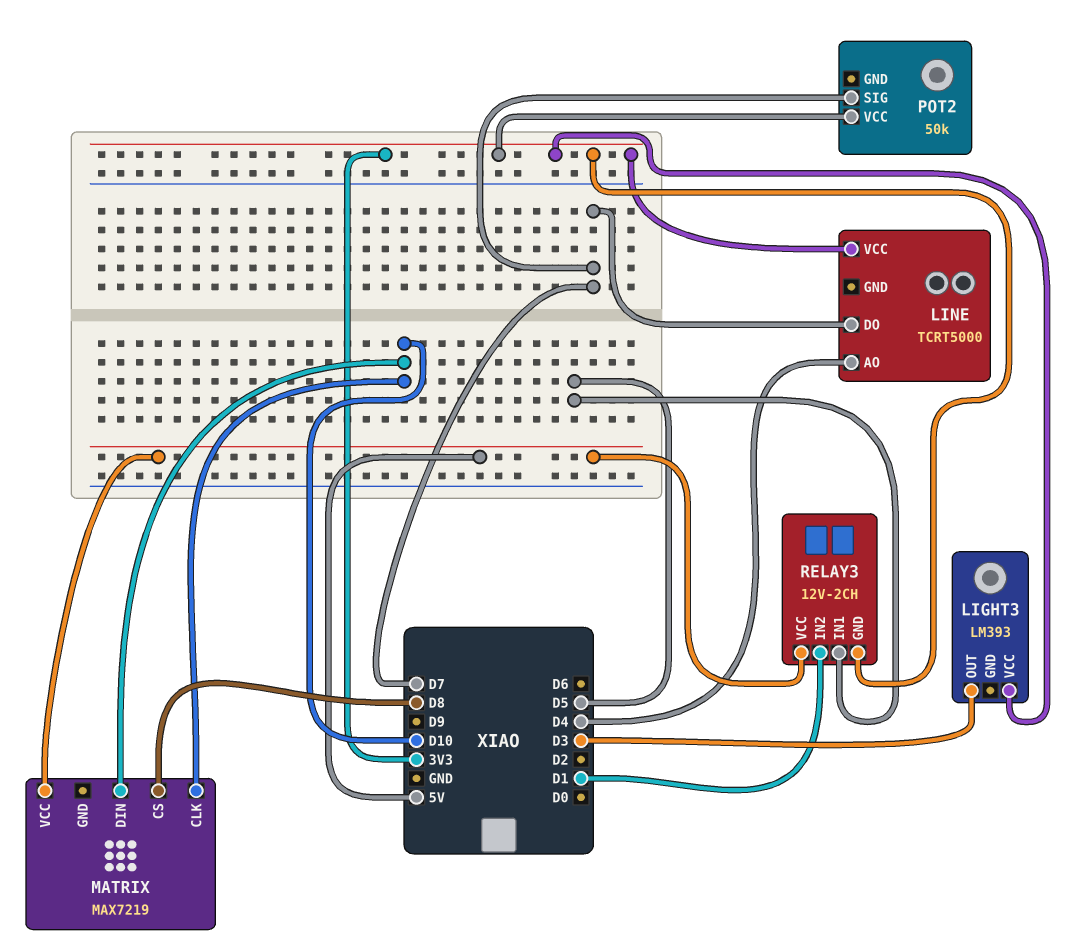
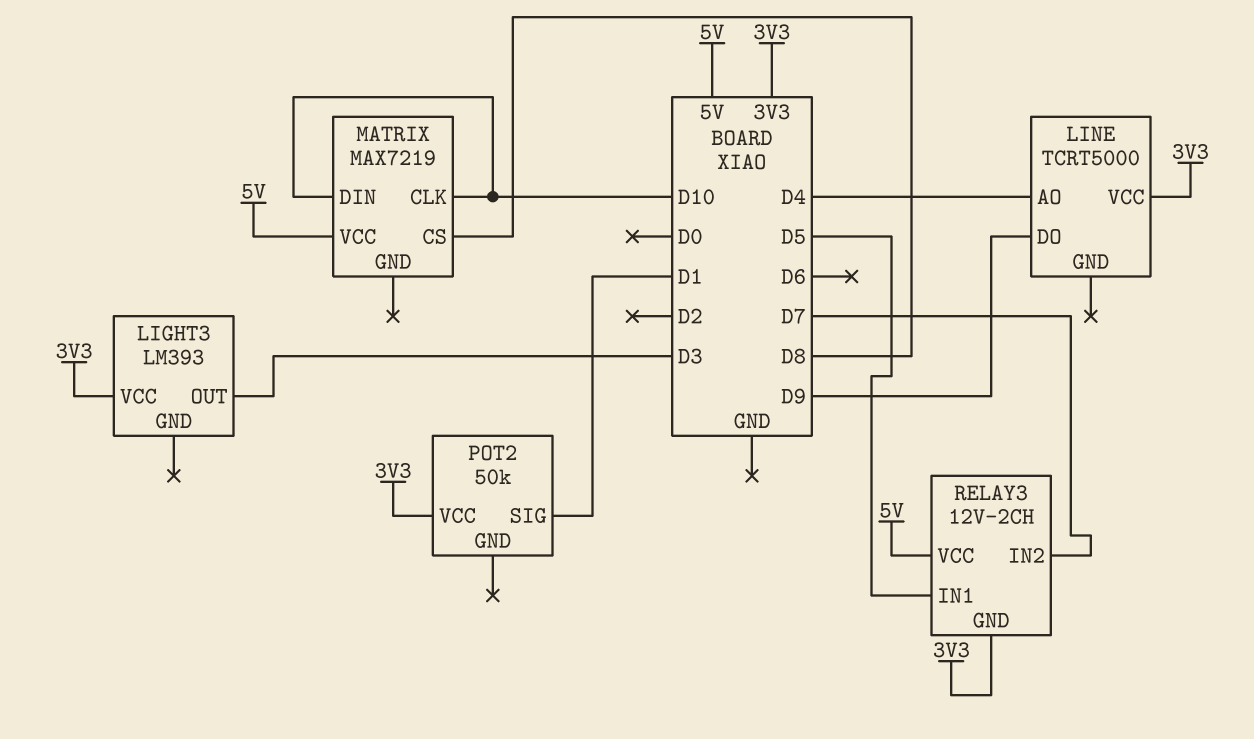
LINE pin DO: D7 -> D9
POT2 pin SIG: D7 -> D1
RELAY3 pin IN2: D1 -> D7

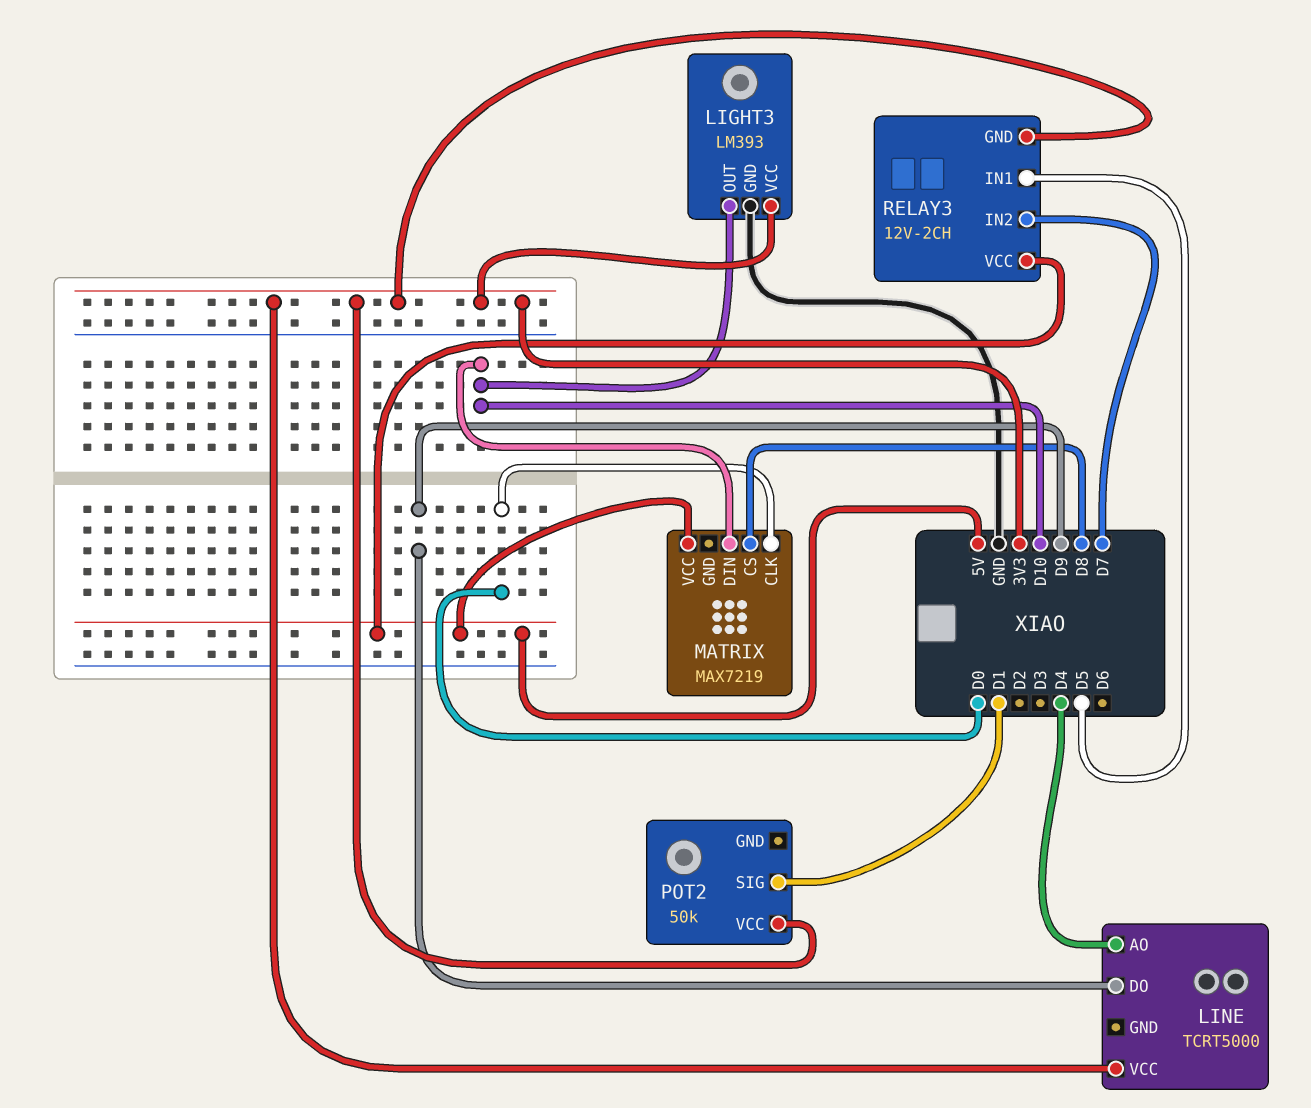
LIGHT3 pin GND: none -> GND
LIGHT3 pin OUT: D3 -> D10
MATRIX pin CLK: D10 -> D0

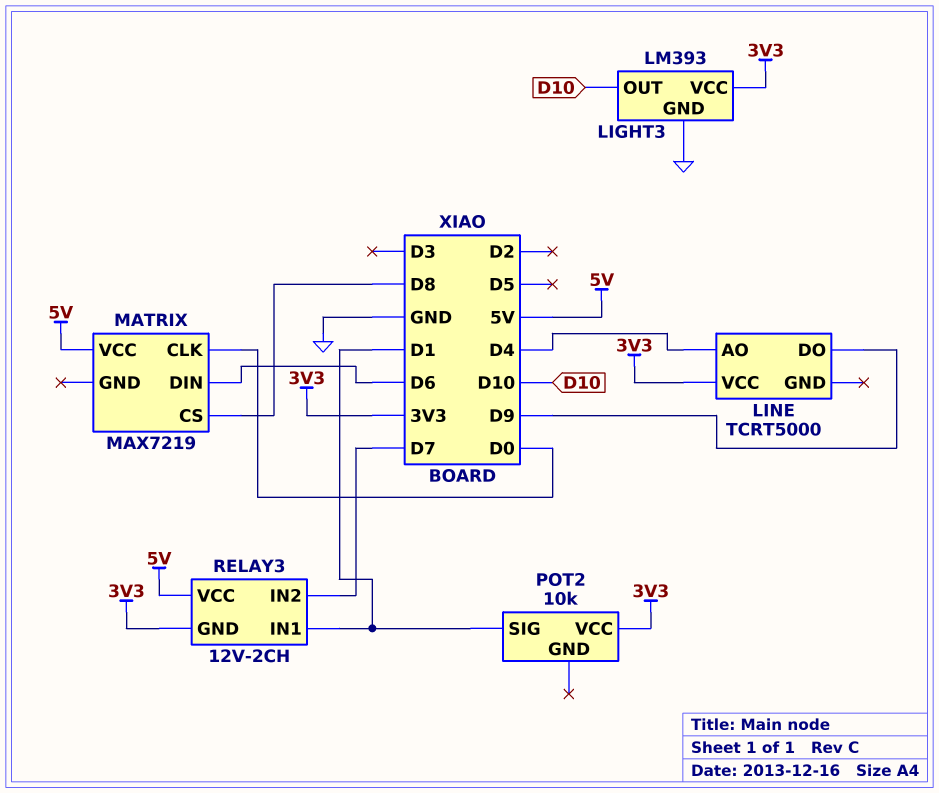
MATRIX pin DIN: D10 -> D6
POT2: 50k -> 10k
RELAY3 pin IN1: D5 -> D1

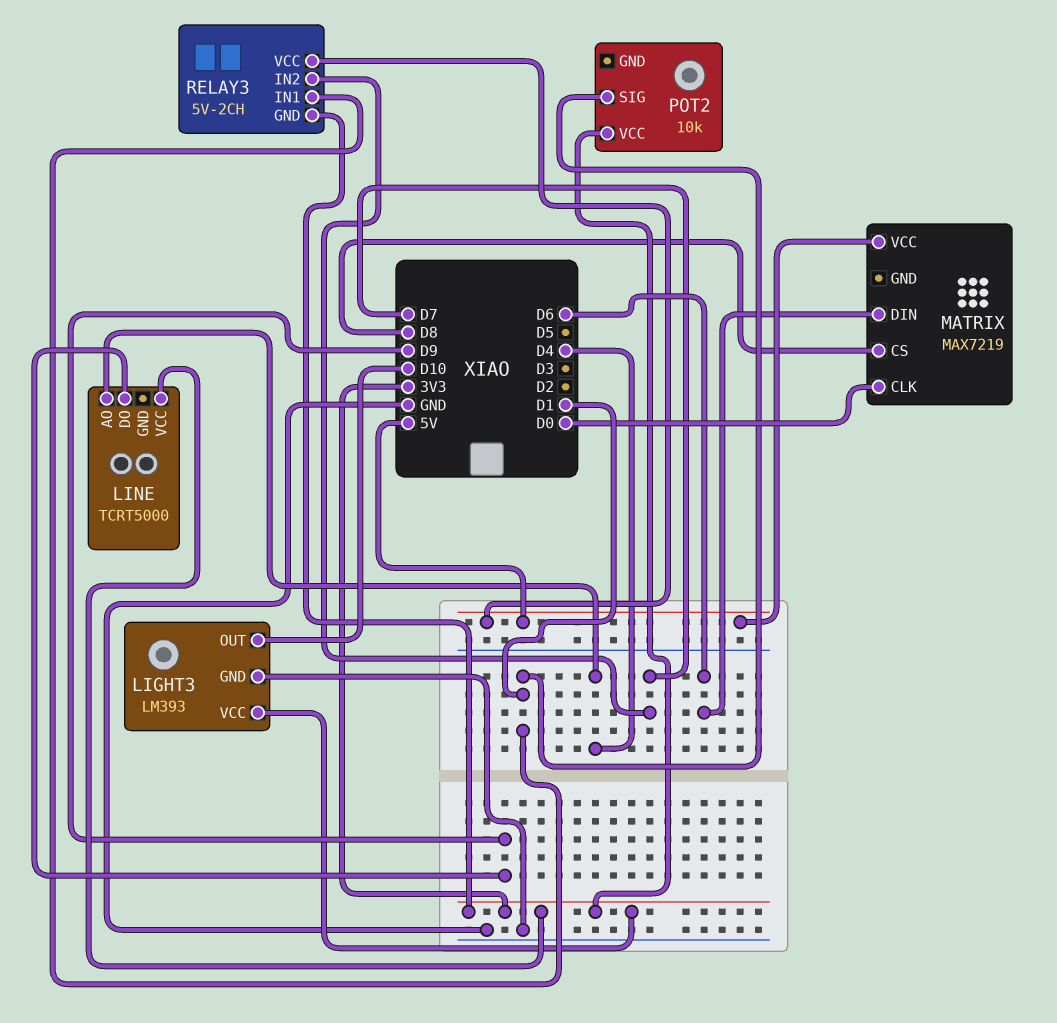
RELAY3: 12V-2CH -> 5V-2CH

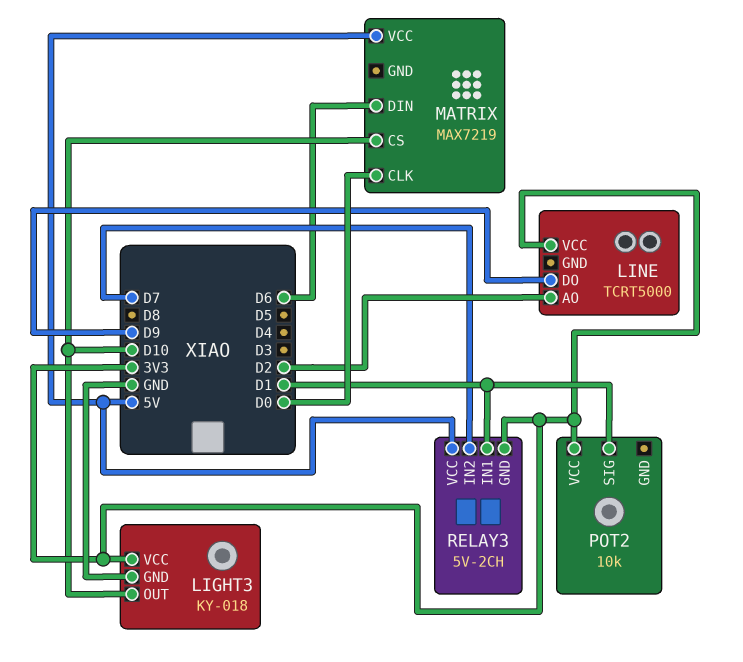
LIGHT3: LM393 -> KY-018
LINE pin AO: D4 -> D2
MATRIX pin CS: D8 -> D10

